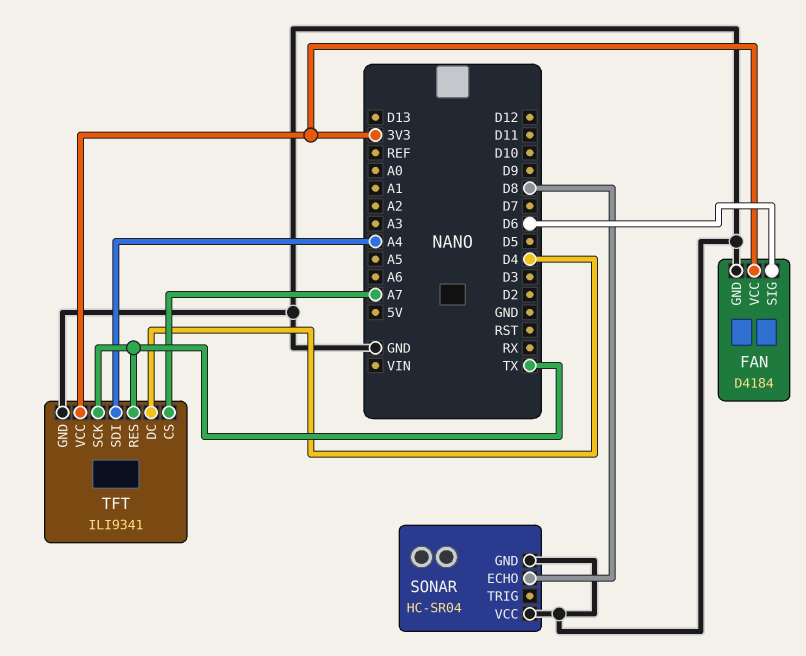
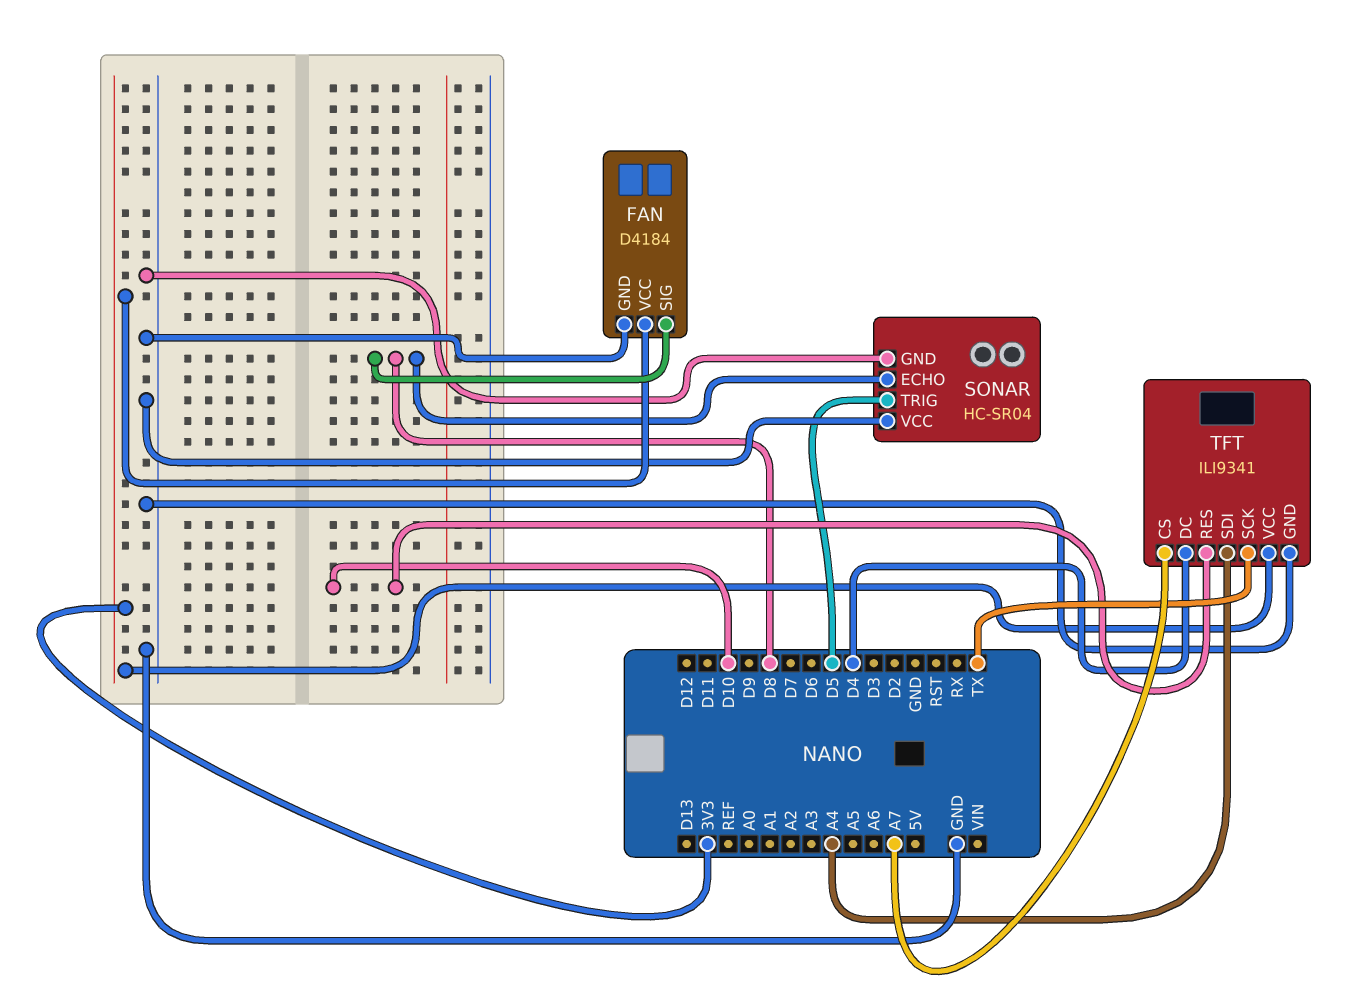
FAN pin SIG: D6 -> D8
SONAR pin TRIG: none -> D5
TFT pin RES: TX -> D10

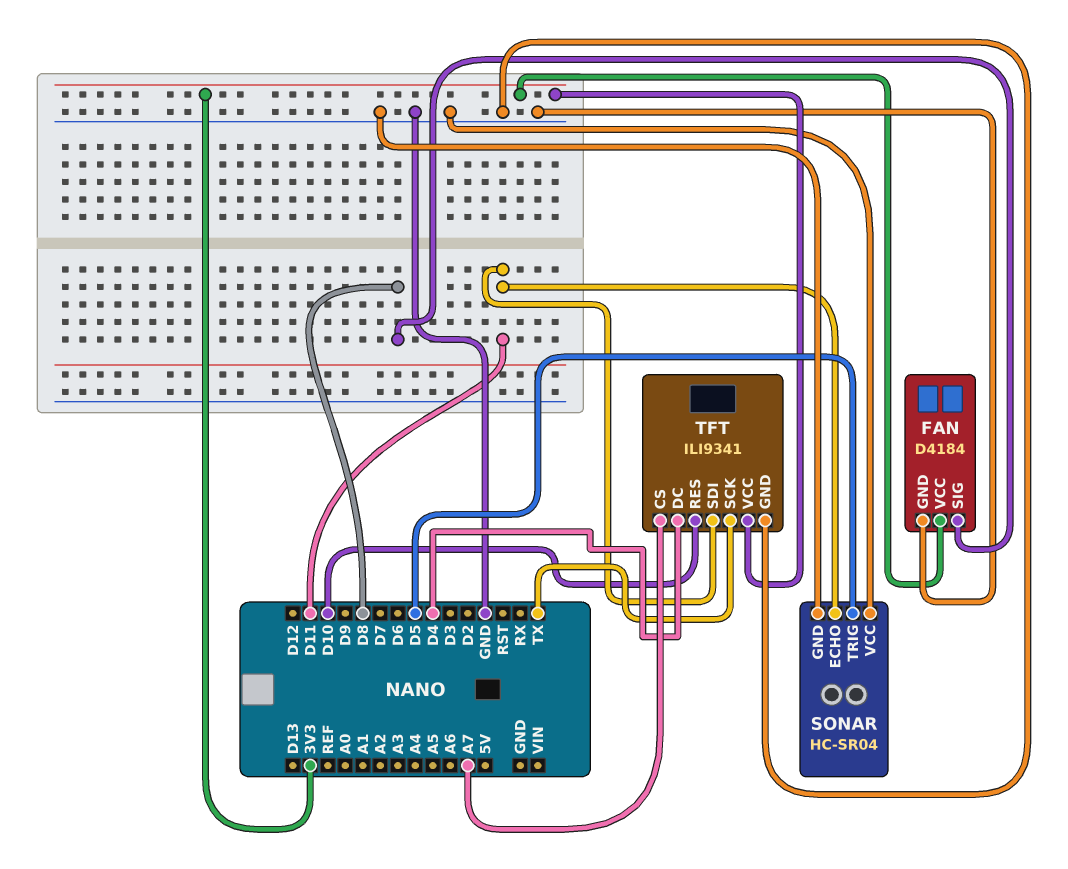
SONAR pin ECHO: D8 -> D11
TFT pin SDI: A4 -> D11

